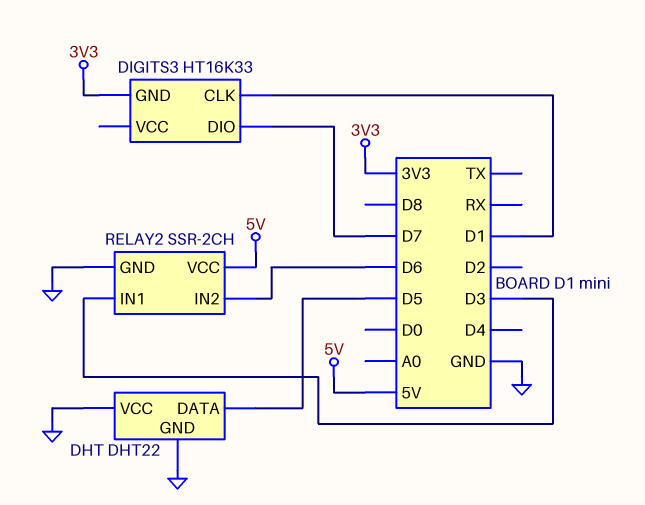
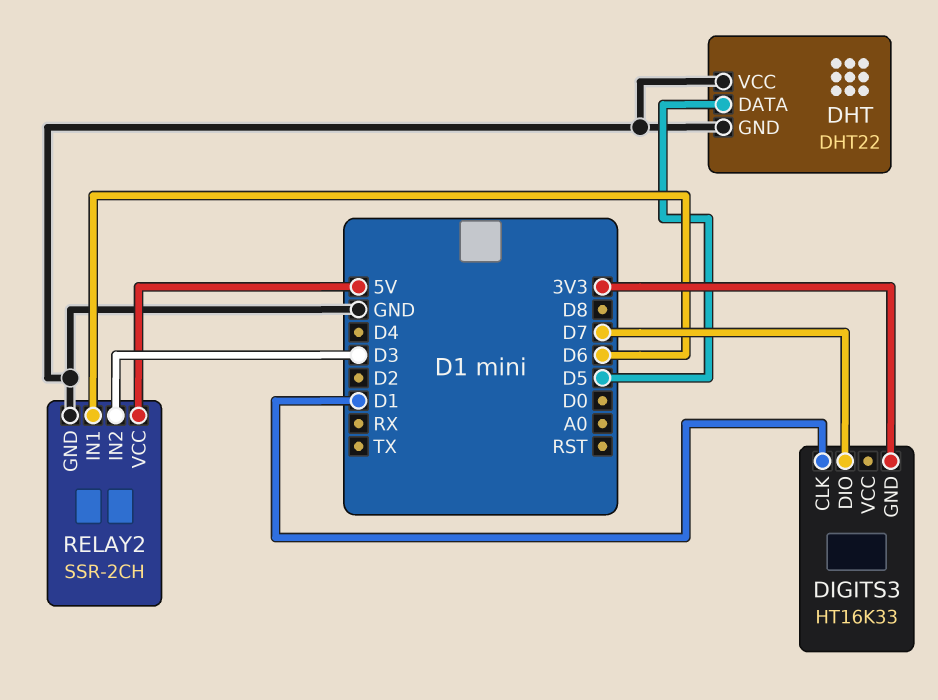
RELAY2 pin IN1: D3 -> D6
RELAY2 pin IN2: D6 -> D3

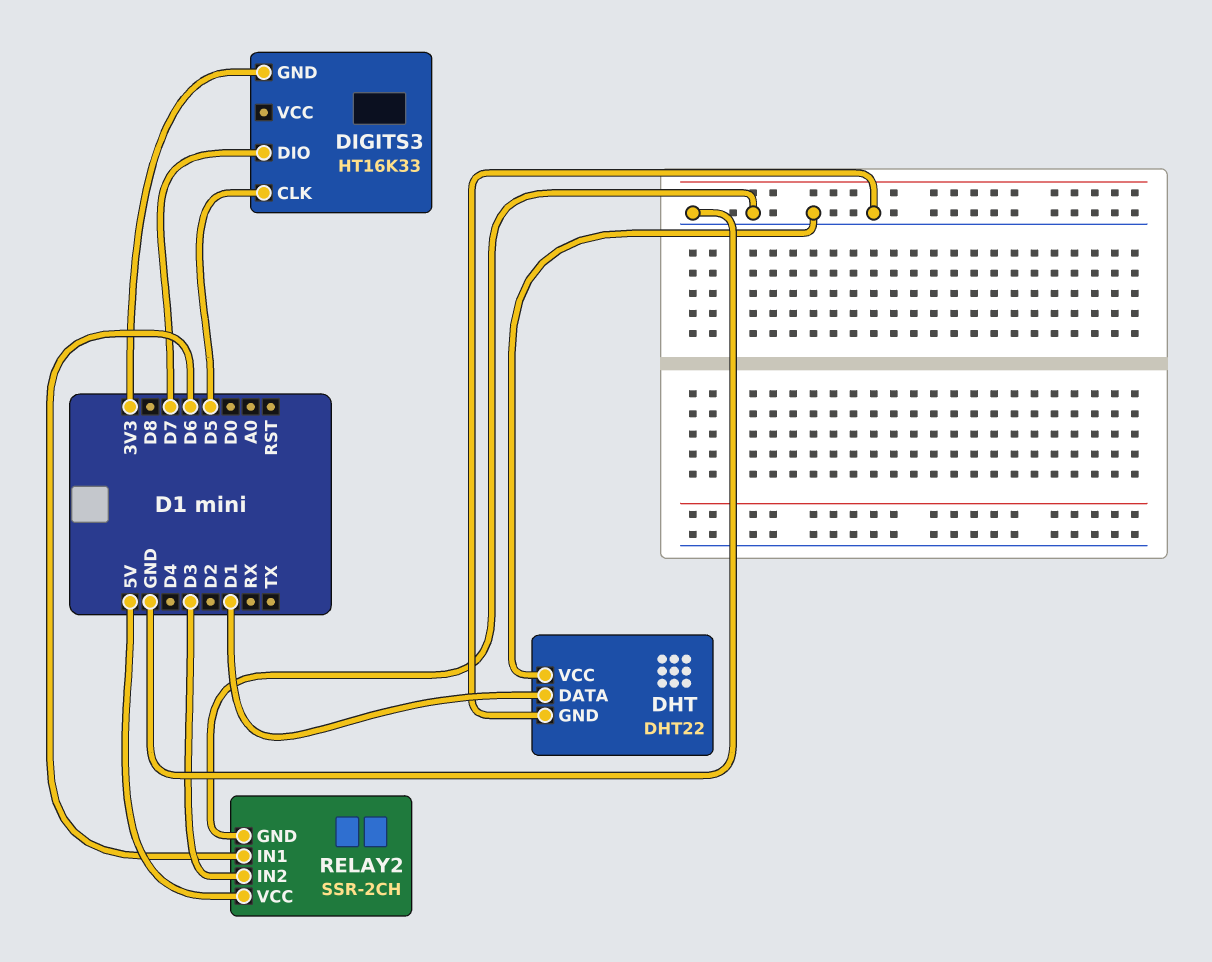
DHT pin DATA: D5 -> D1
DIGITS3 pin CLK: D1 -> D5

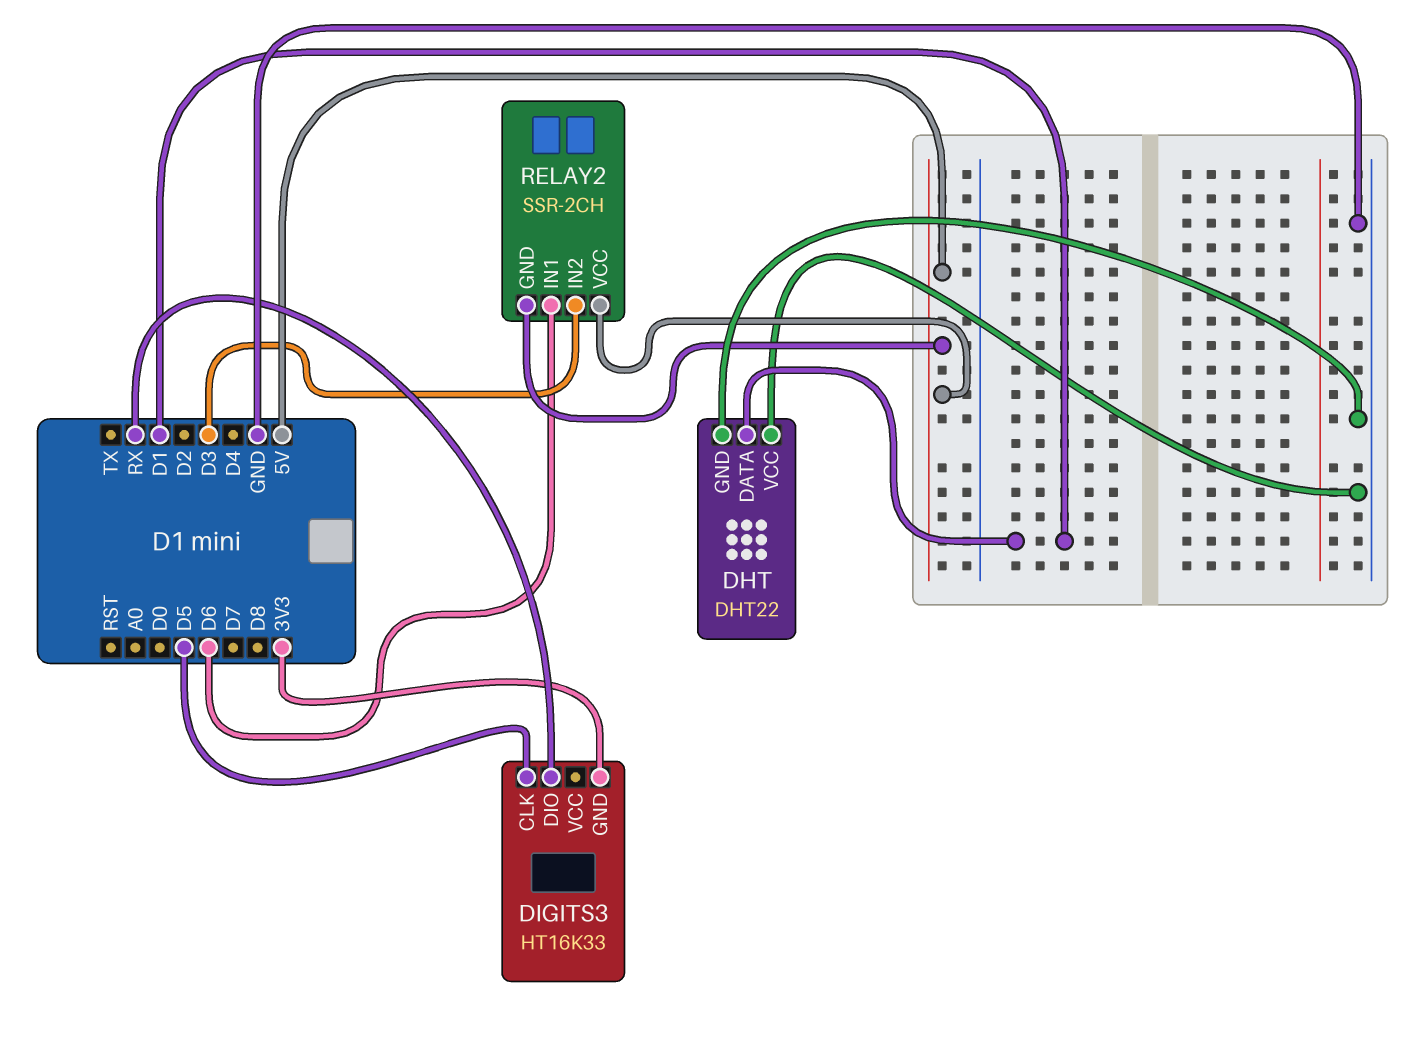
DIGITS3 pin DIO: D7 -> RX
RELAY2 pin GND: GND -> 5V

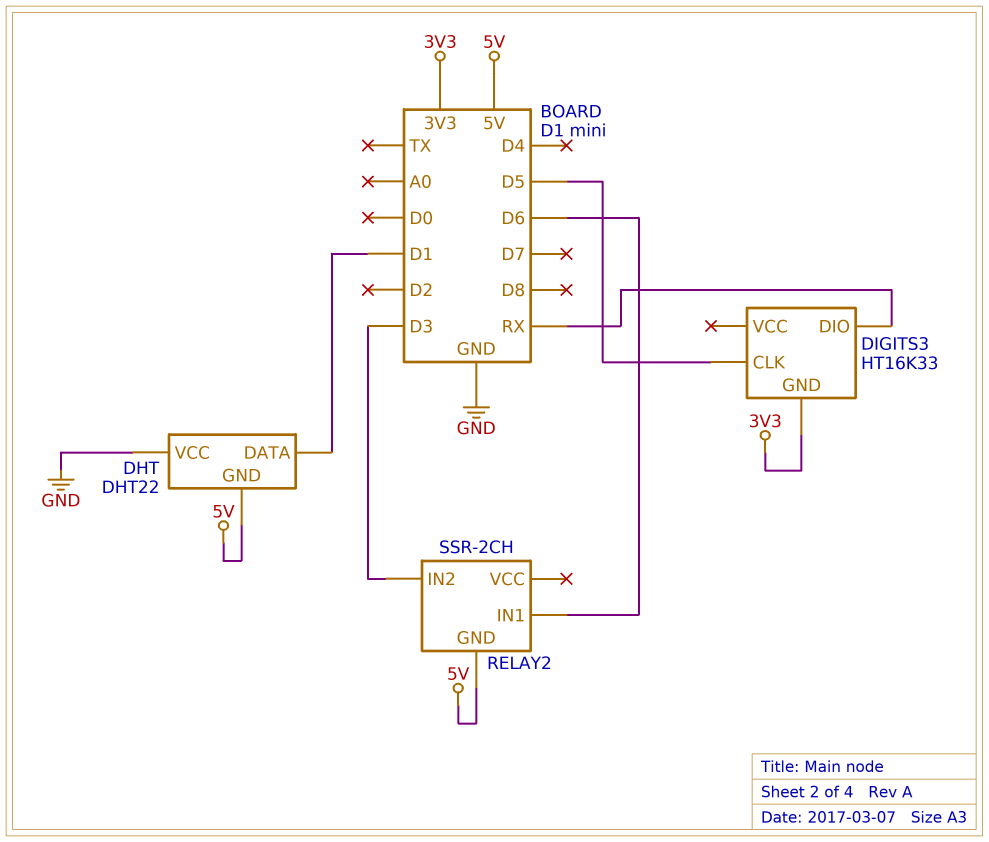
DHT pin GND: GND -> 5V
RELAY2 pin VCC: 5V -> none

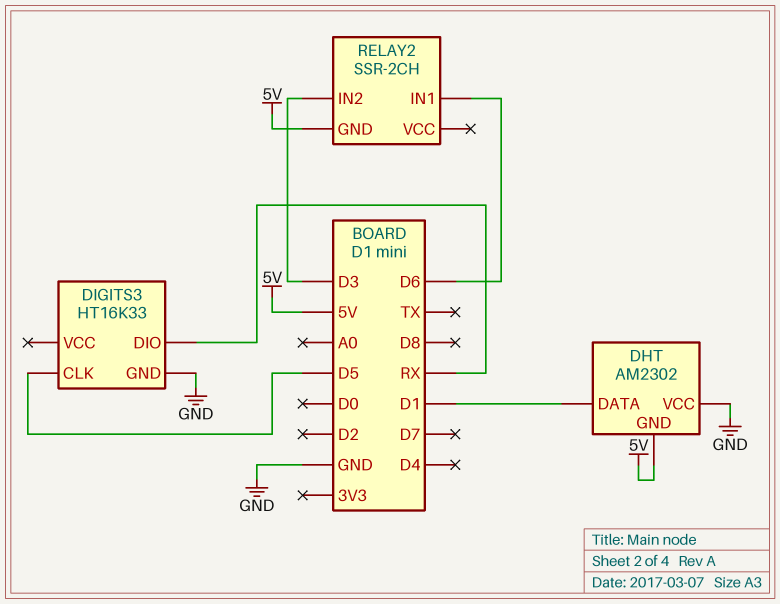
DHT: DHT22 -> AM2302
DIGITS3 pin GND: 3V3 -> GND

